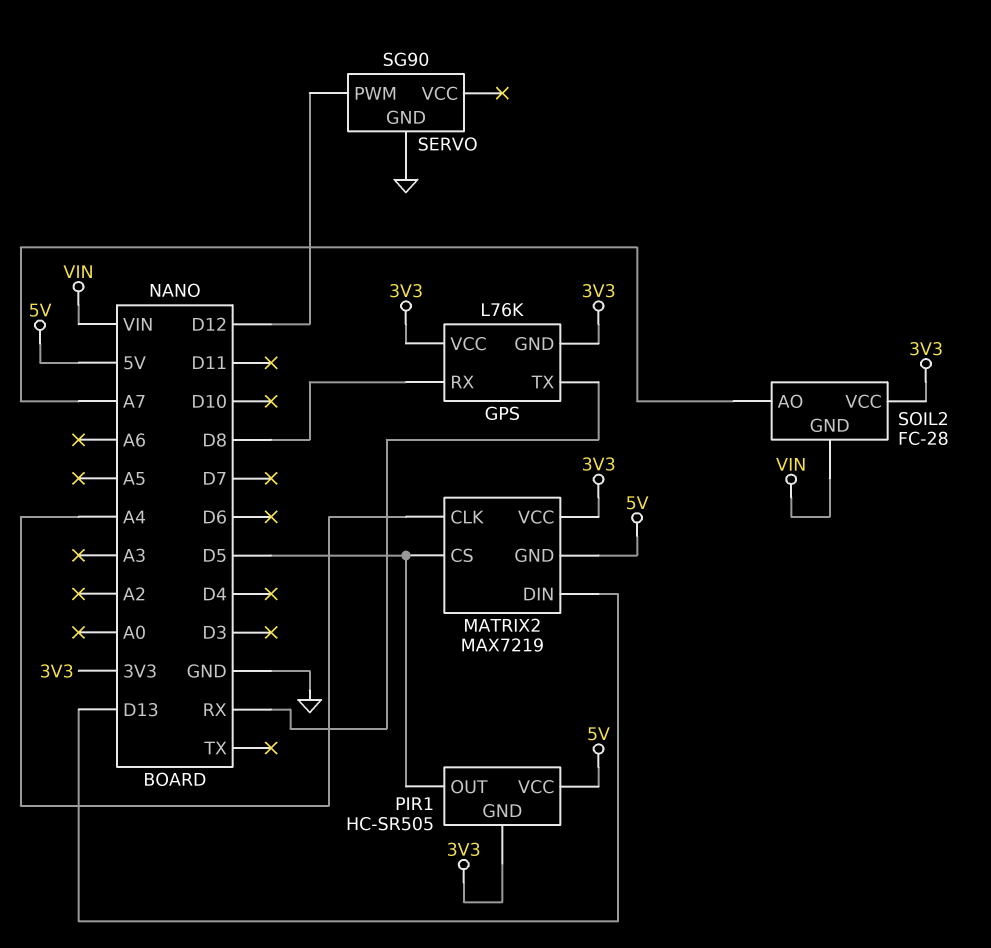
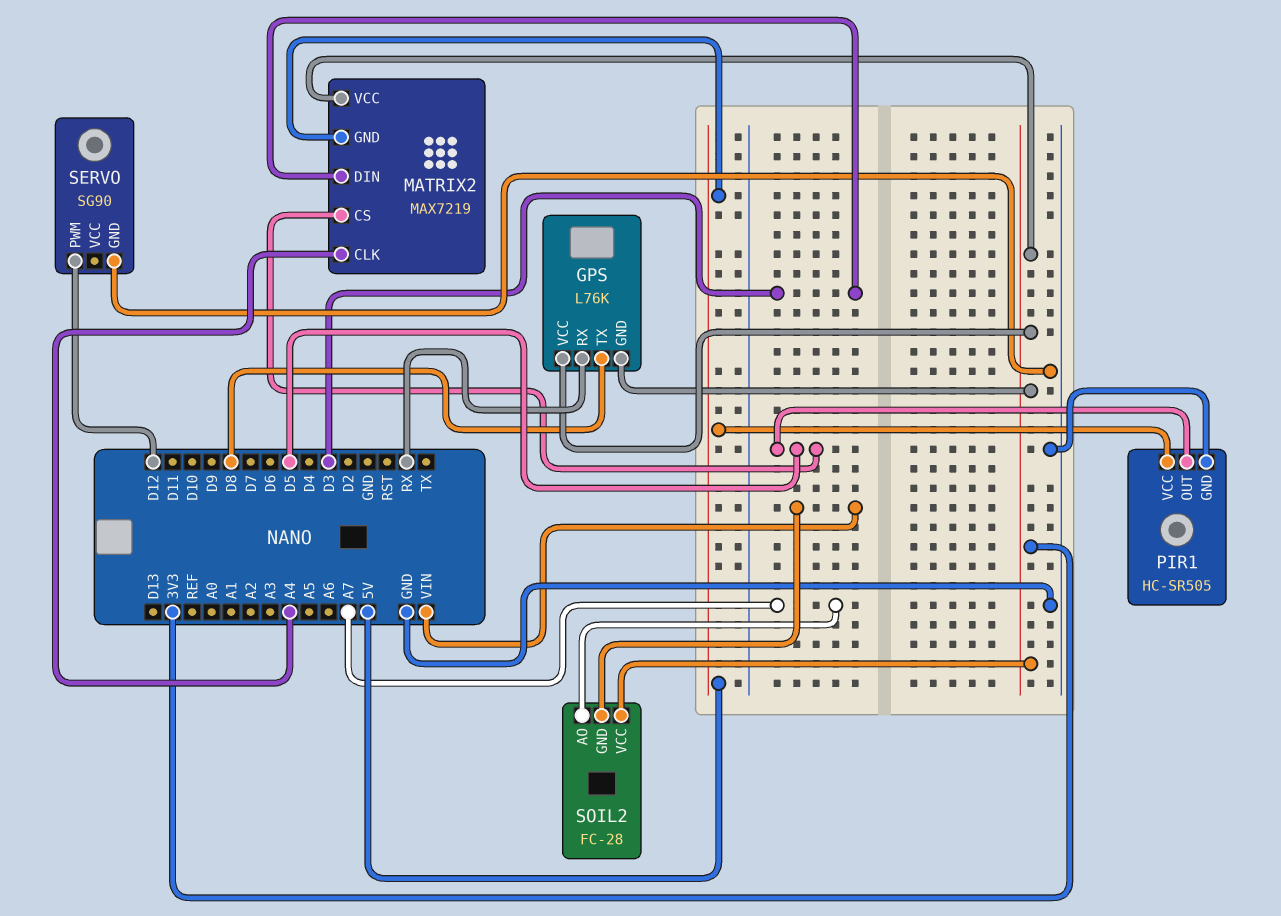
GPS pin RX: D8 -> RX
GPS pin TX: RX -> D8
MATRIX2 pin DIN: D13 -> D3
PIR1 pin GND: 3V3 -> GND

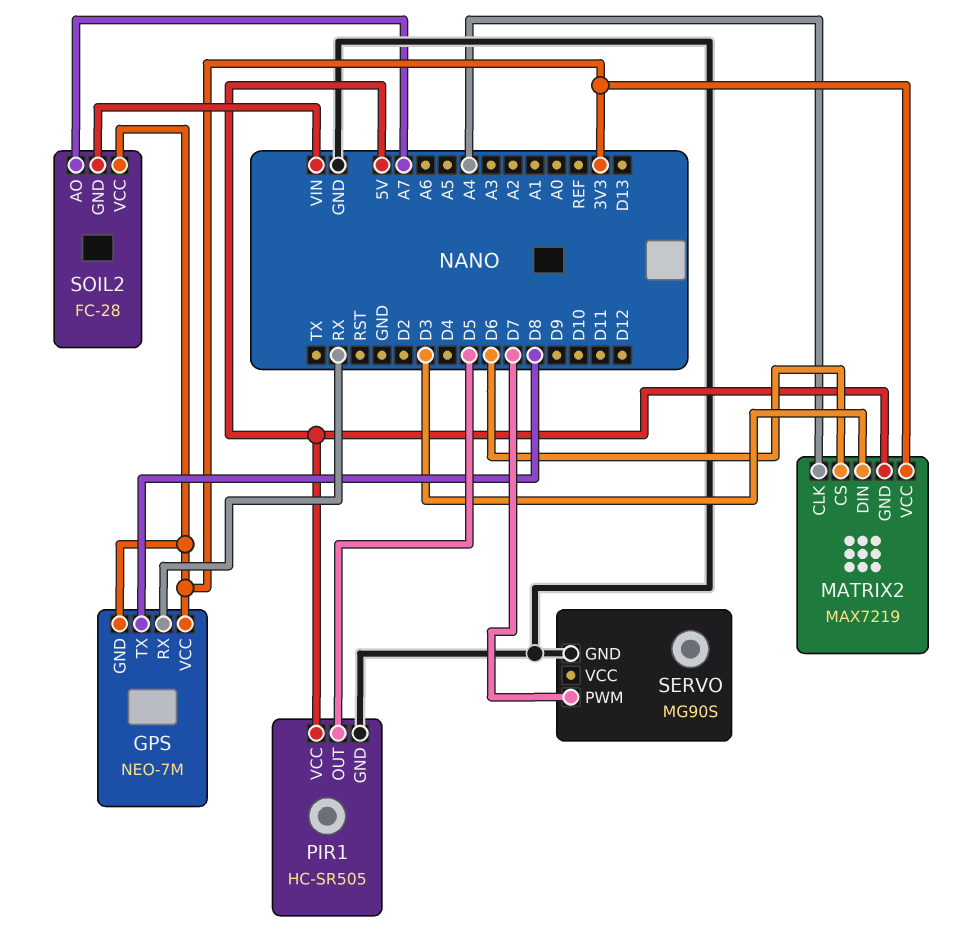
GPS: L76K -> NEO-7M
MATRIX2 pin CS: D5 -> D6
SERVO: SG90 -> MG90S
SERVO pin PWM: D12 -> D7

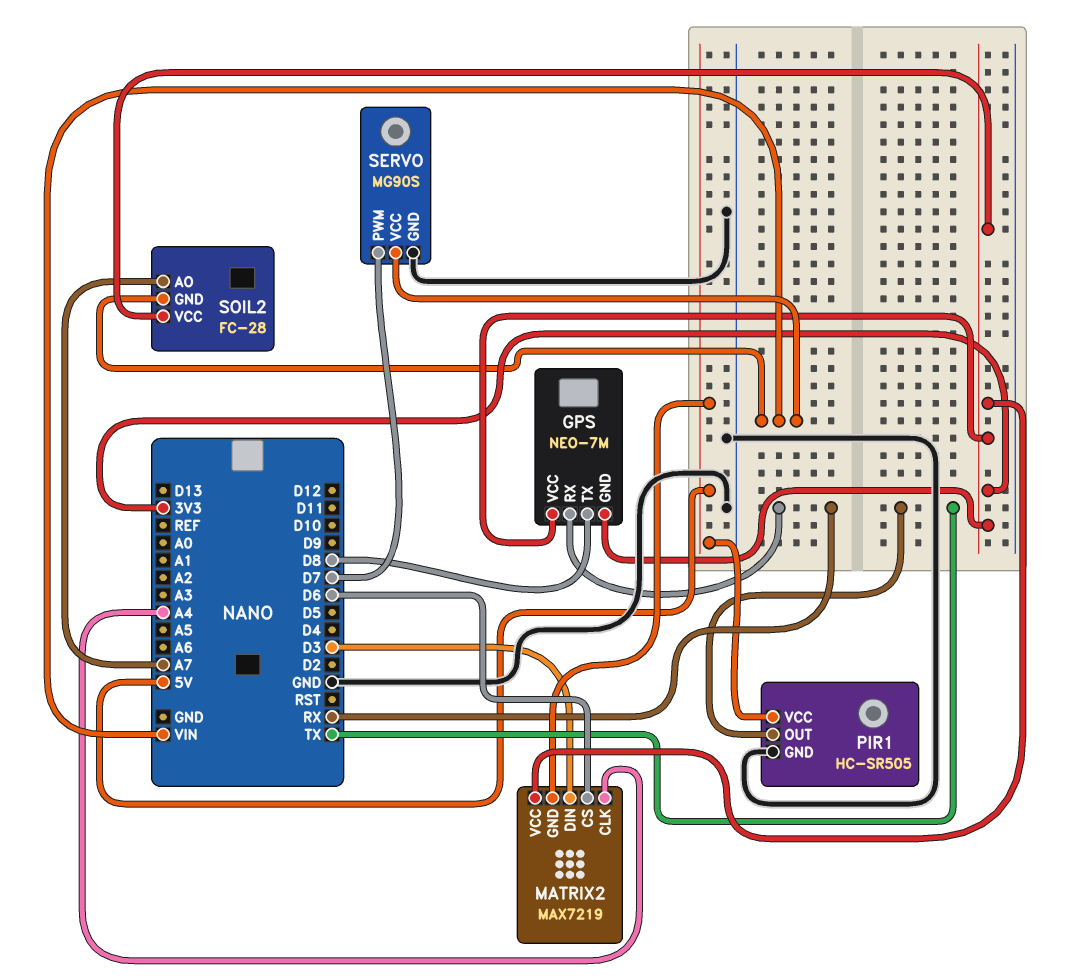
PIR1 pin OUT: D5 -> TX
SERVO pin VCC: none -> VIN

